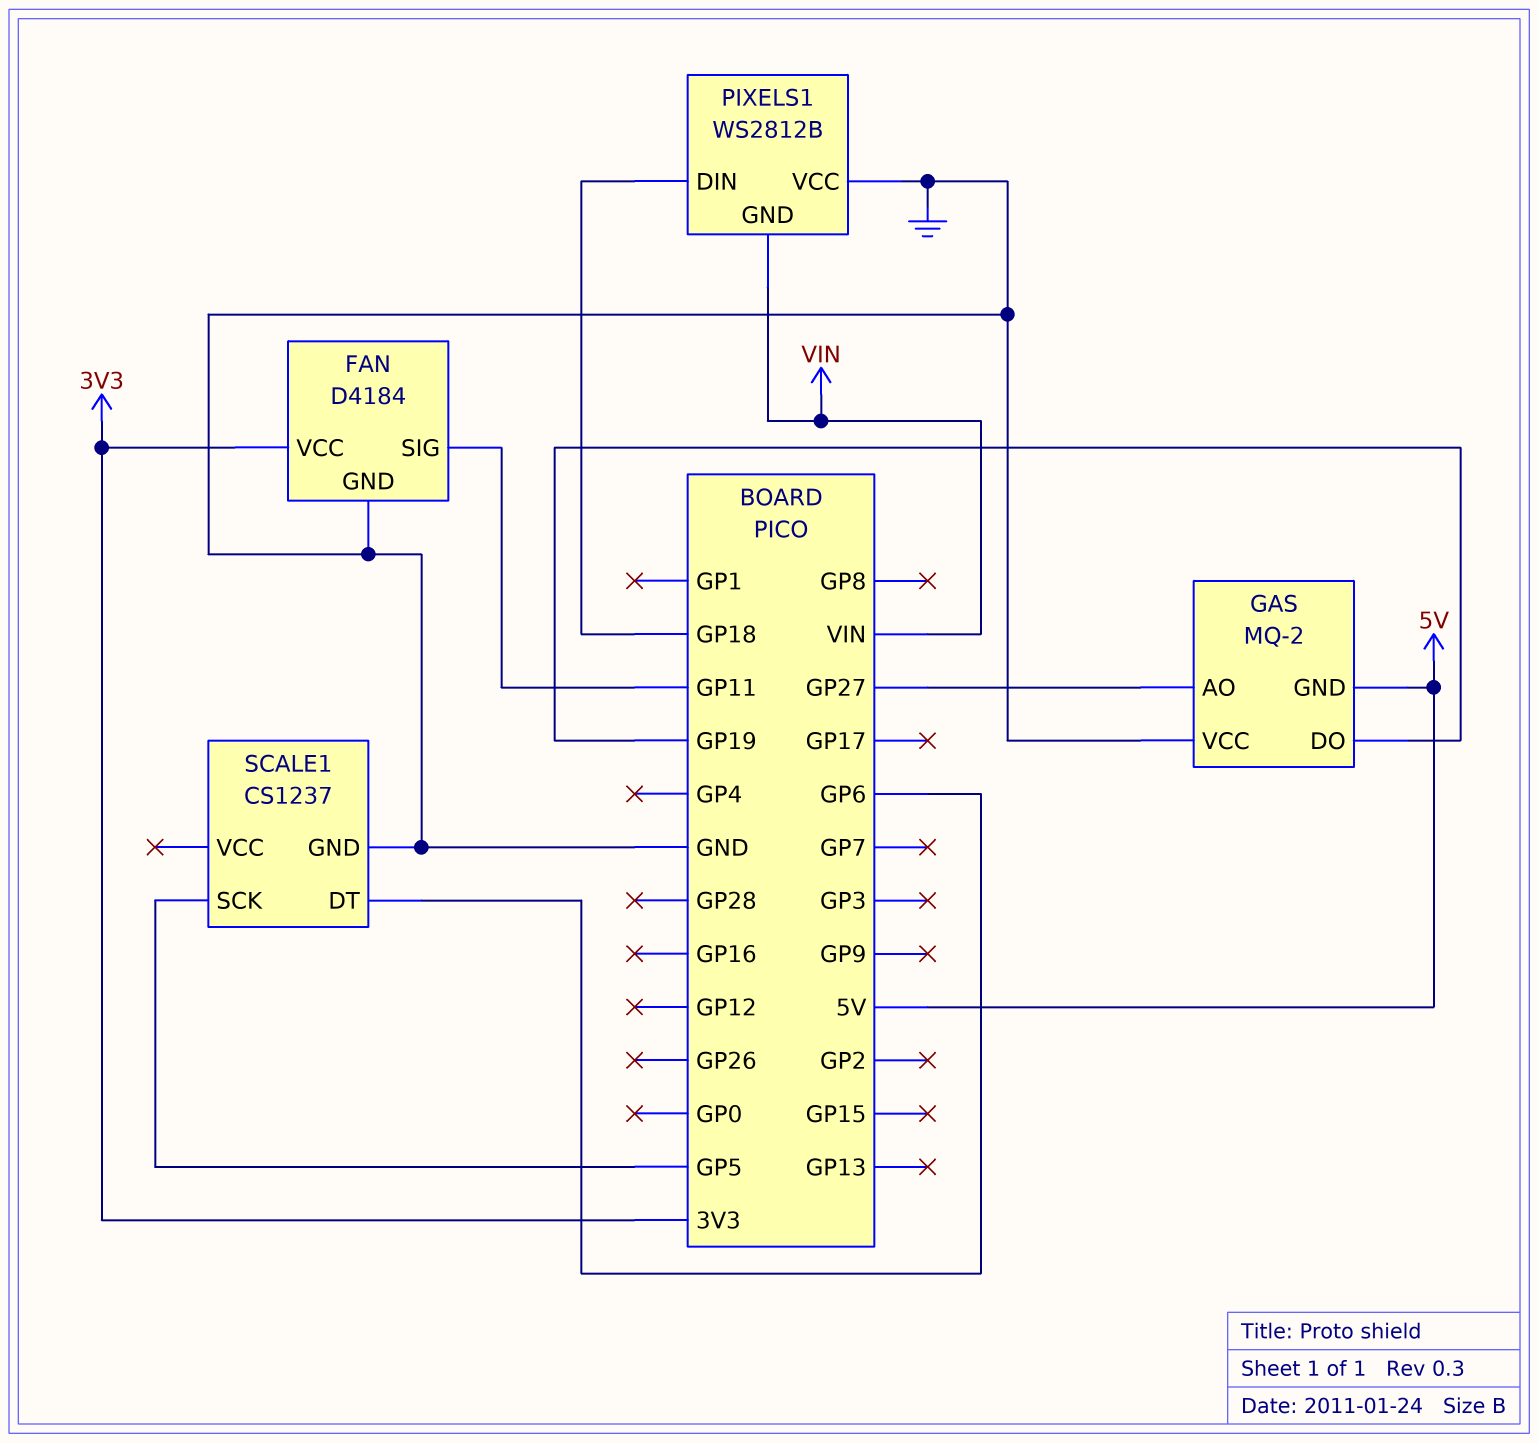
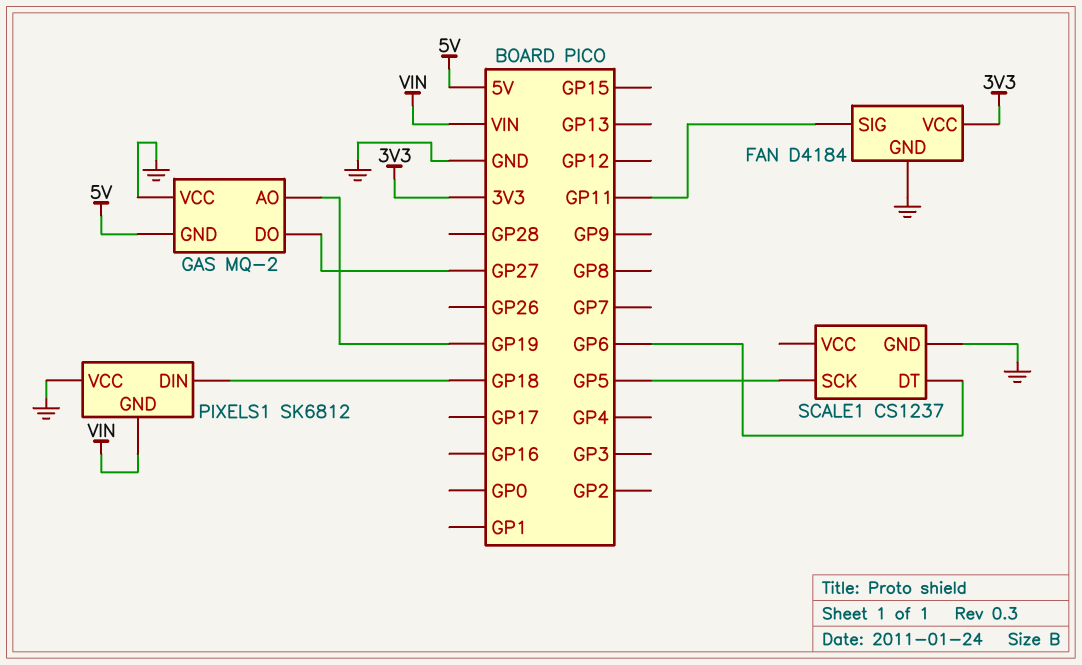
GAS pin AO: GP27 -> GP19
GAS pin DO: GP19 -> GP27
PIXELS1: WS2812B -> SK6812

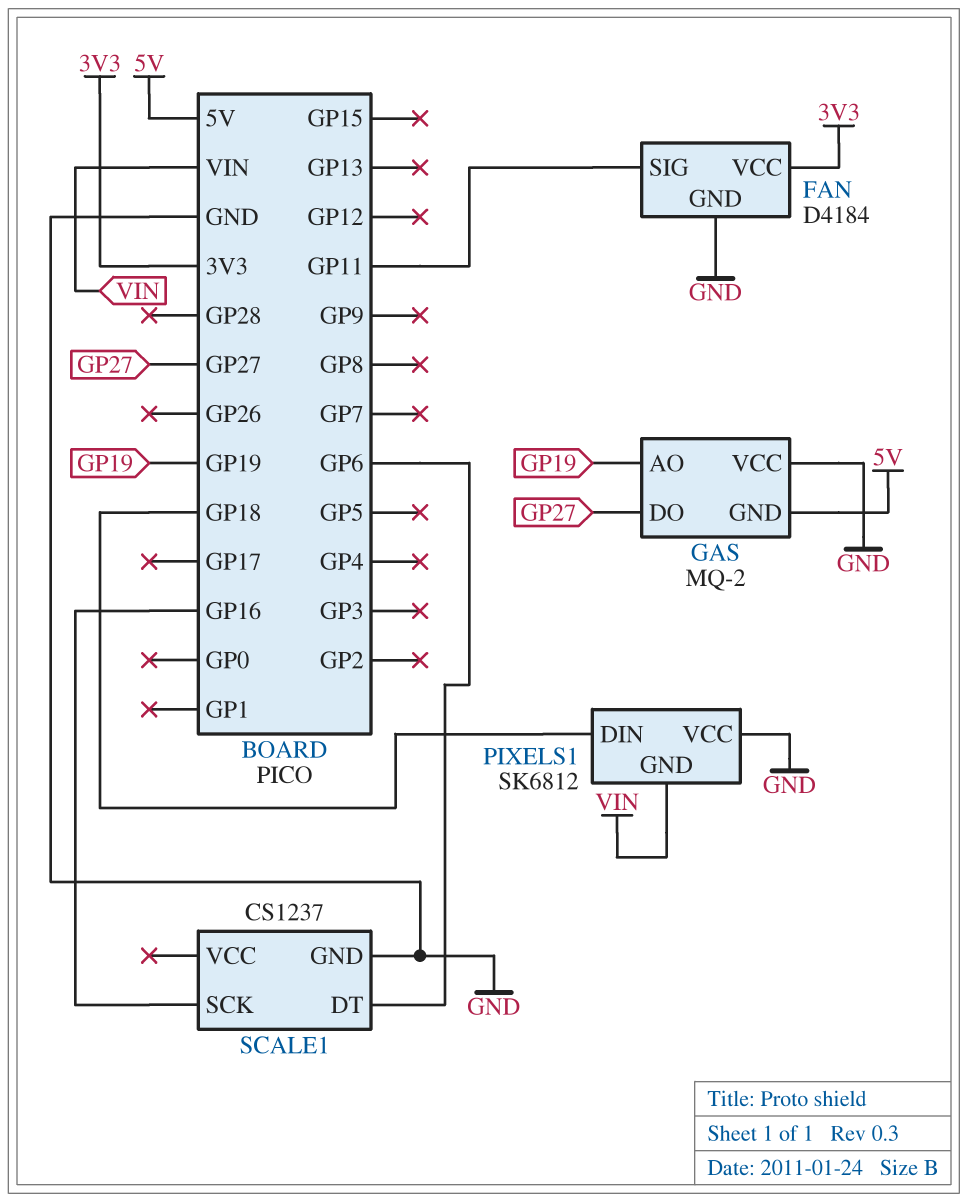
SCALE1 pin SCK: GP5 -> GP16

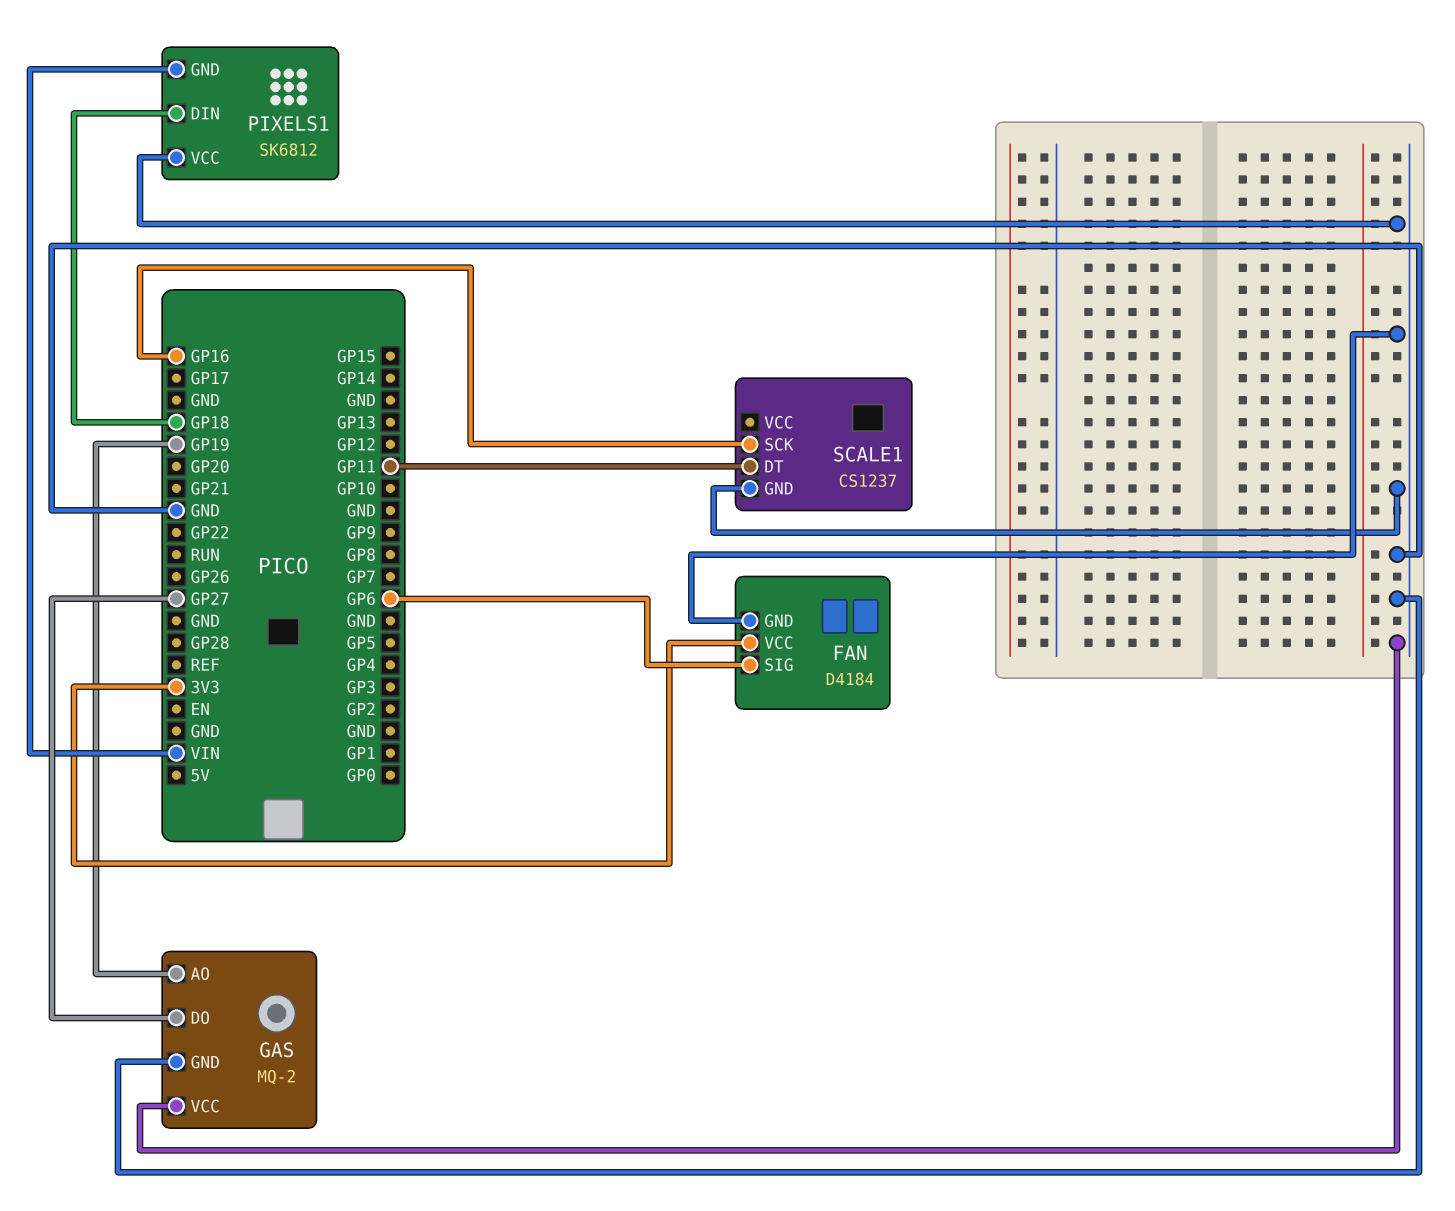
FAN pin SIG: GP11 -> GP6
GAS pin GND: 5V -> GND
SCALE1 pin DT: GP6 -> GP11

